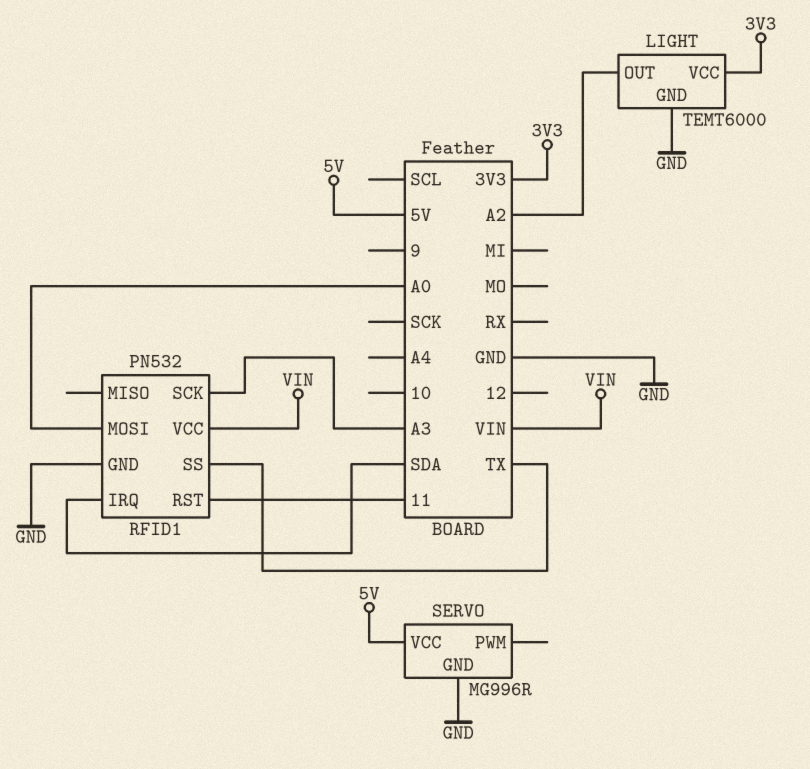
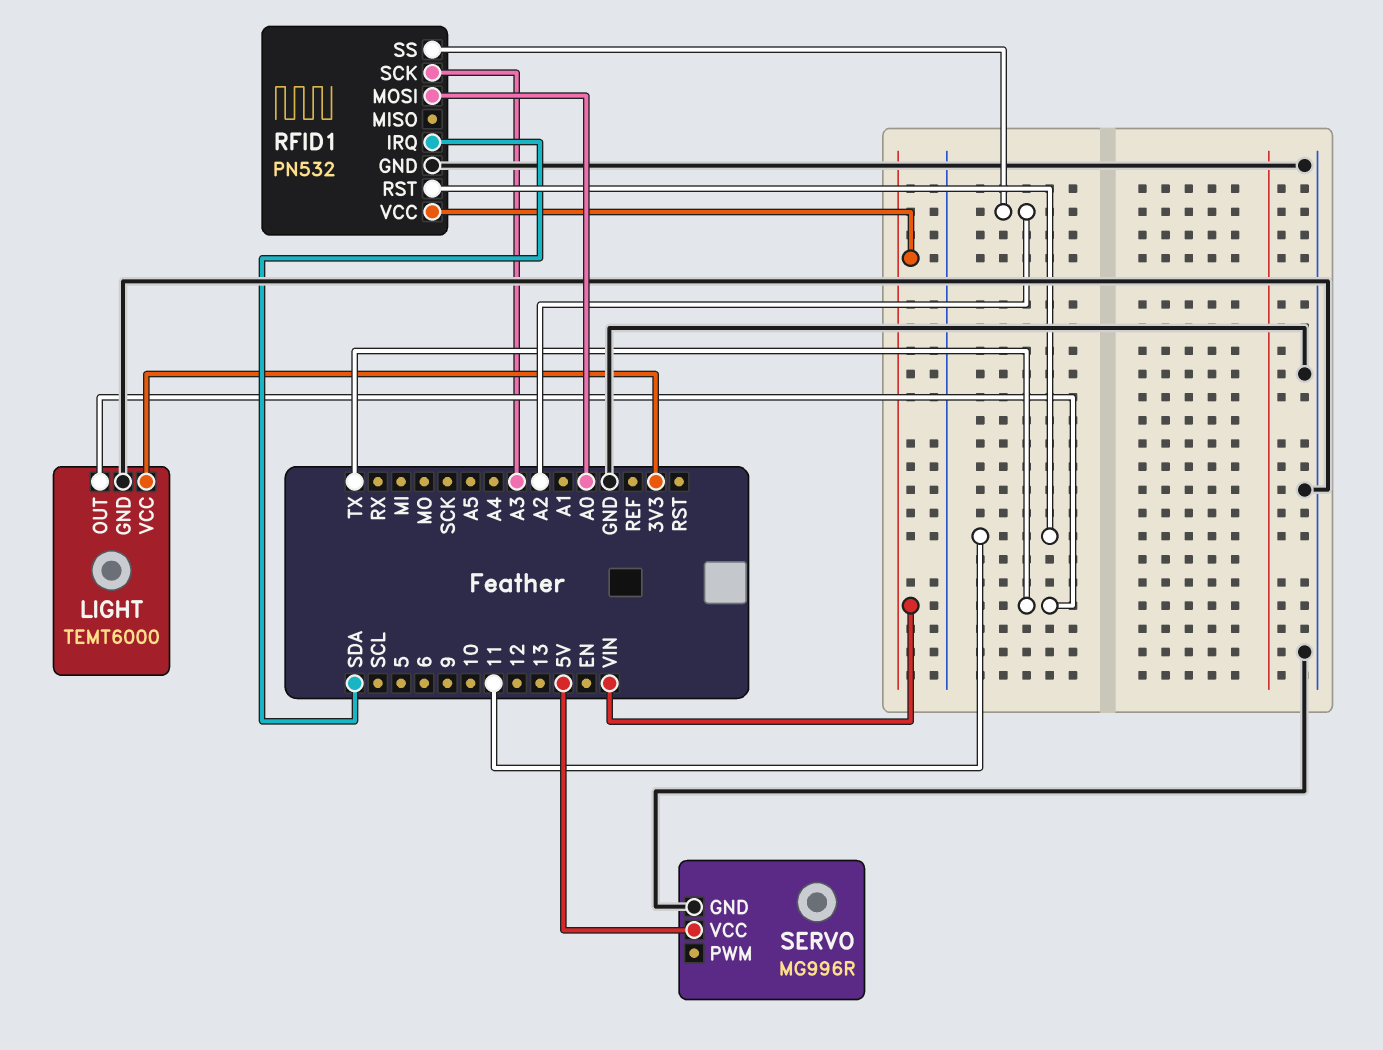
LIGHT pin OUT: A2 -> TX
RFID1 pin SS: TX -> A2

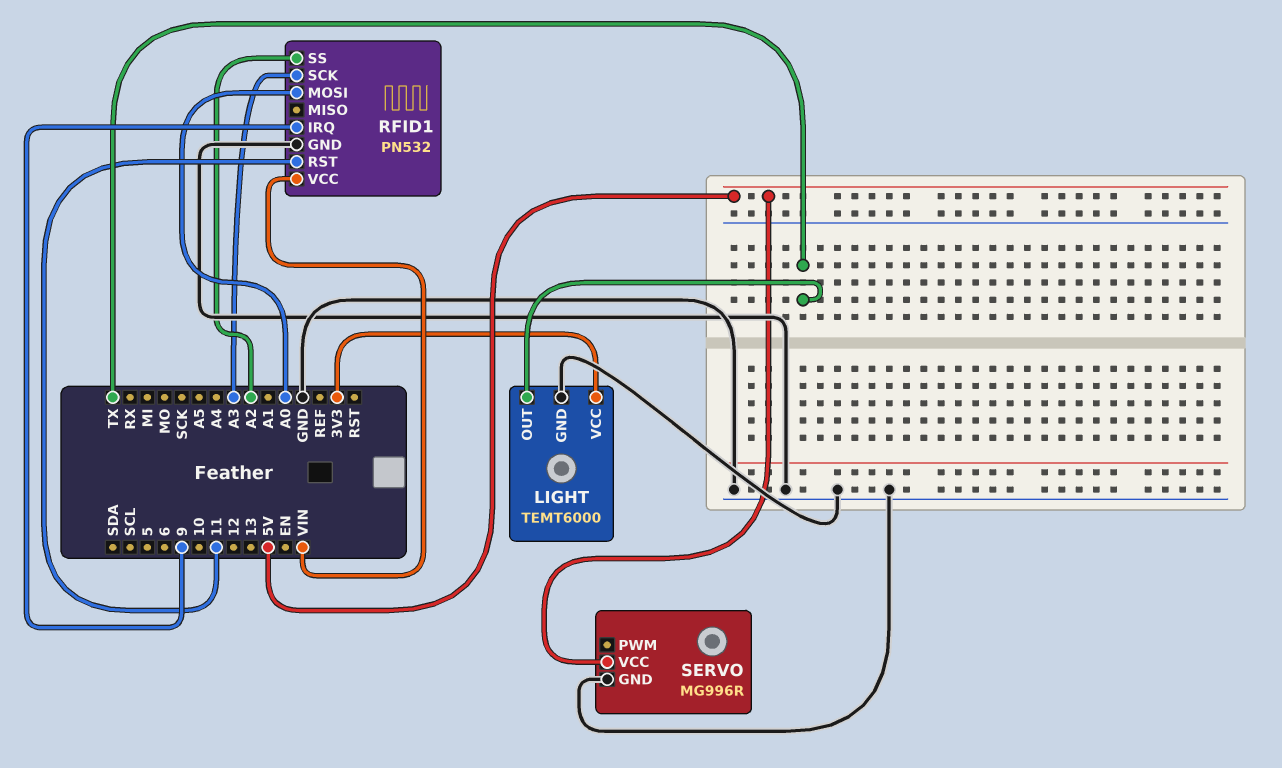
RFID1 pin IRQ: SDA -> 9

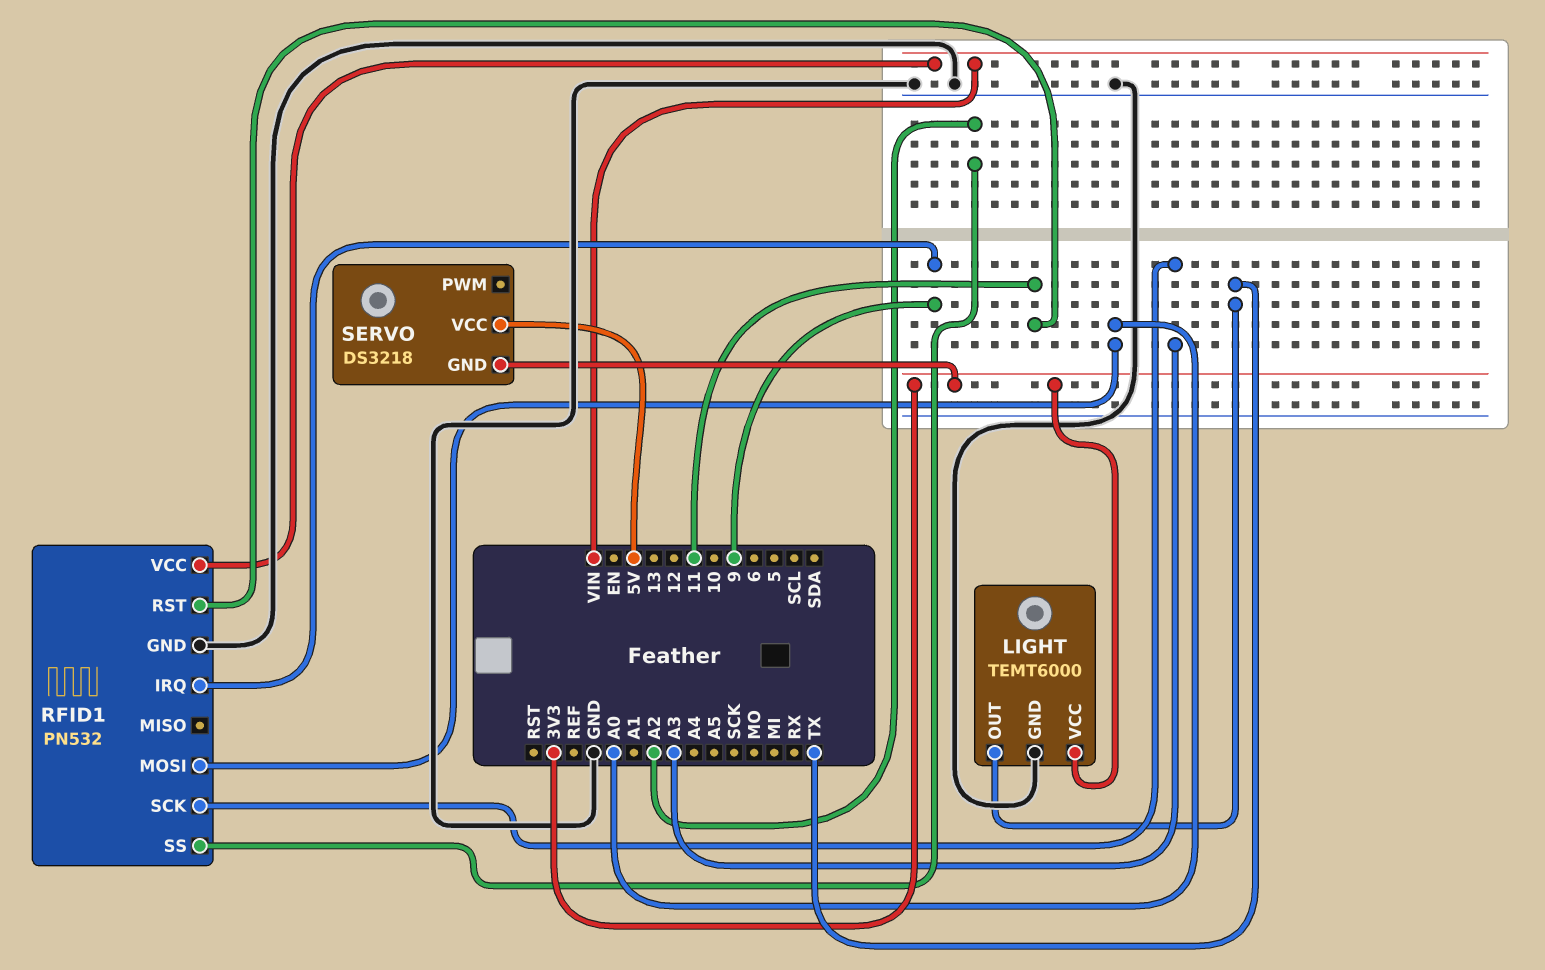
SERVO: MG996R -> DS3218
SERVO pin GND: GND -> 3V3

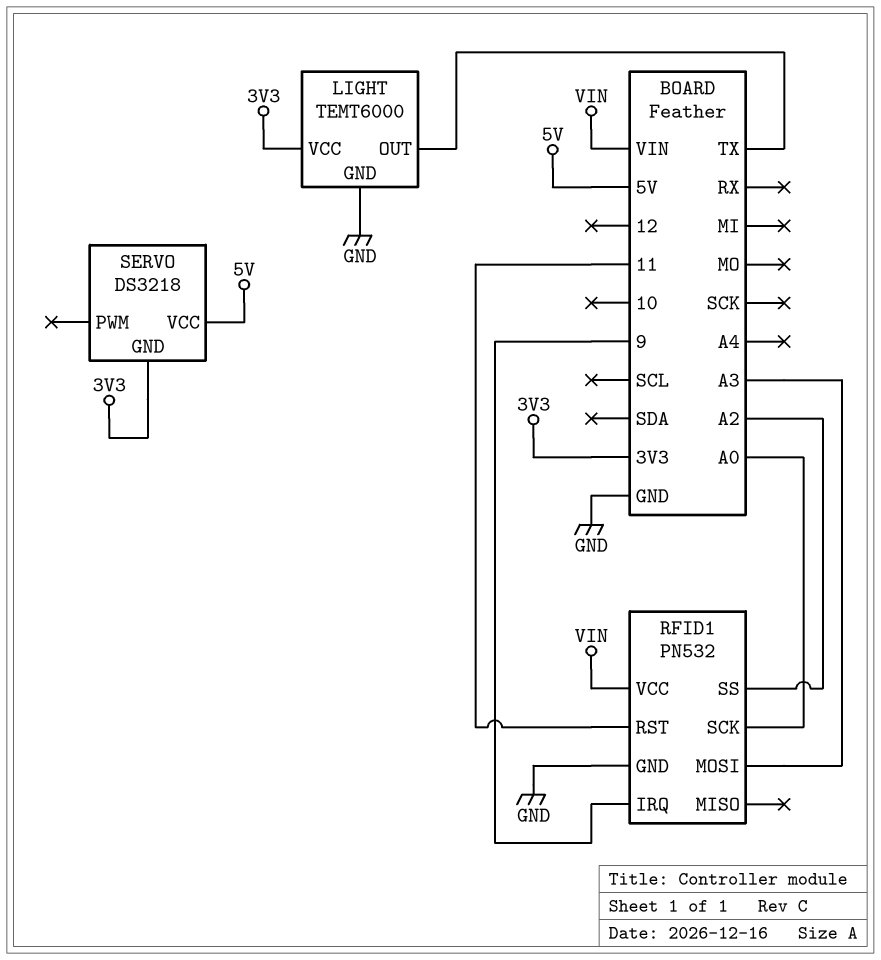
RFID1 pin MOSI: A0 -> A3
RFID1 pin SCK: A3 -> A0

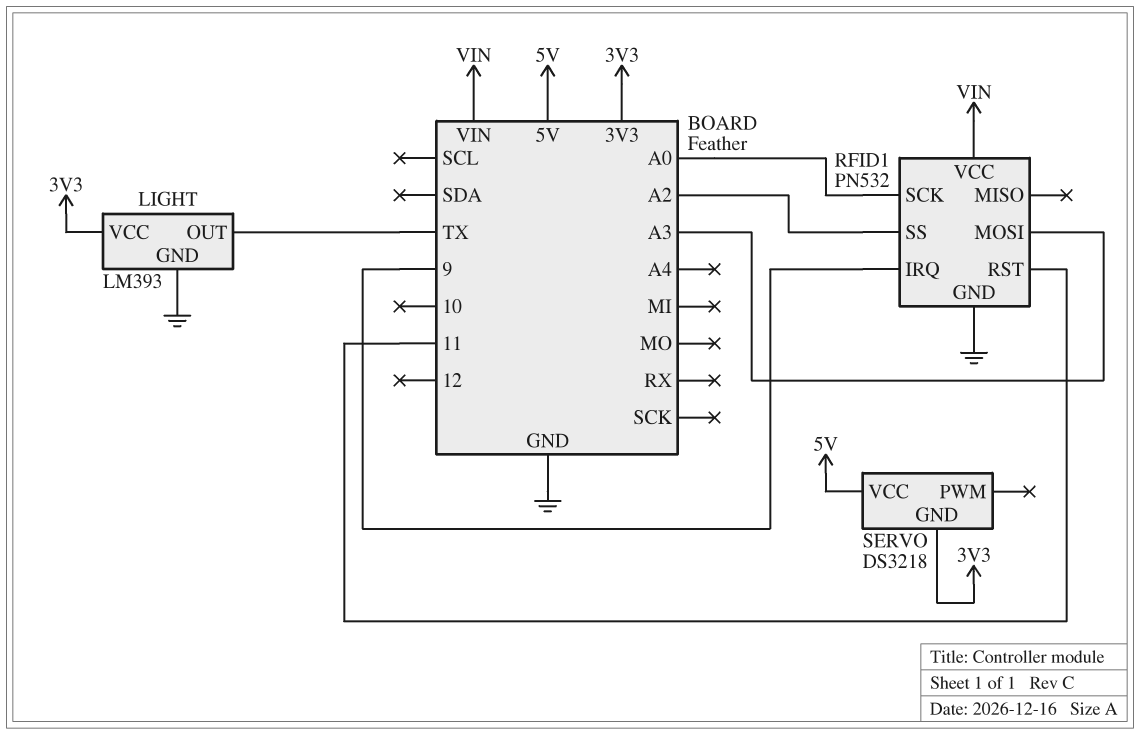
LIGHT: TEMT6000 -> LM393

